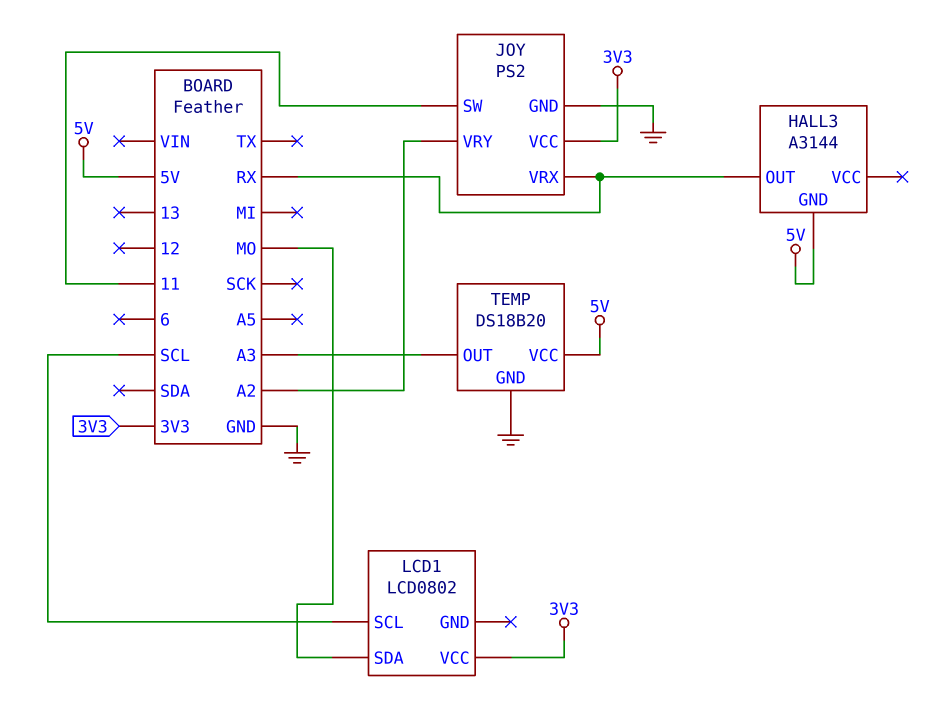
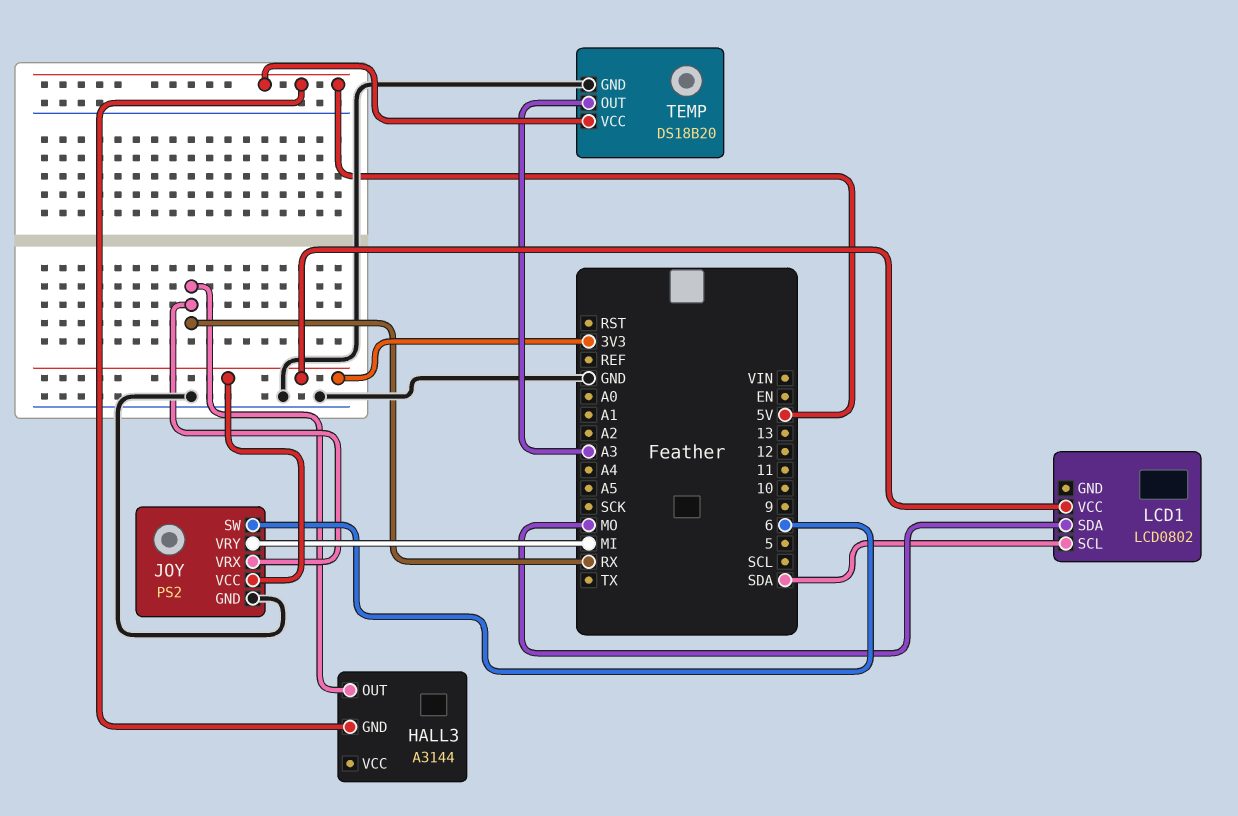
JOY pin SW: 11 -> 6
JOY pin VRY: A2 -> MI
LCD1 pin SCL: SCL -> SDA

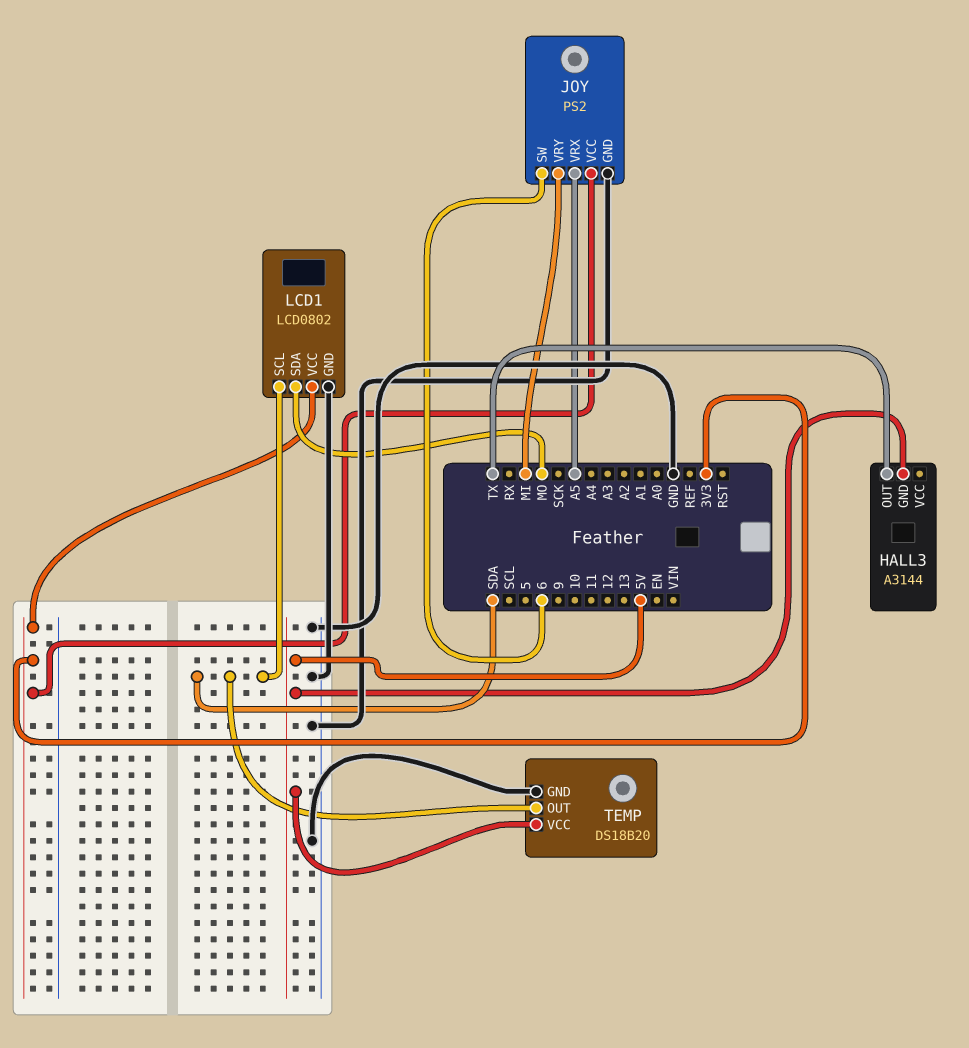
HALL3 pin OUT: RX -> TX
JOY pin VRX: RX -> A5
LCD1 pin GND: none -> GND
TEMP pin OUT: A3 -> SDA

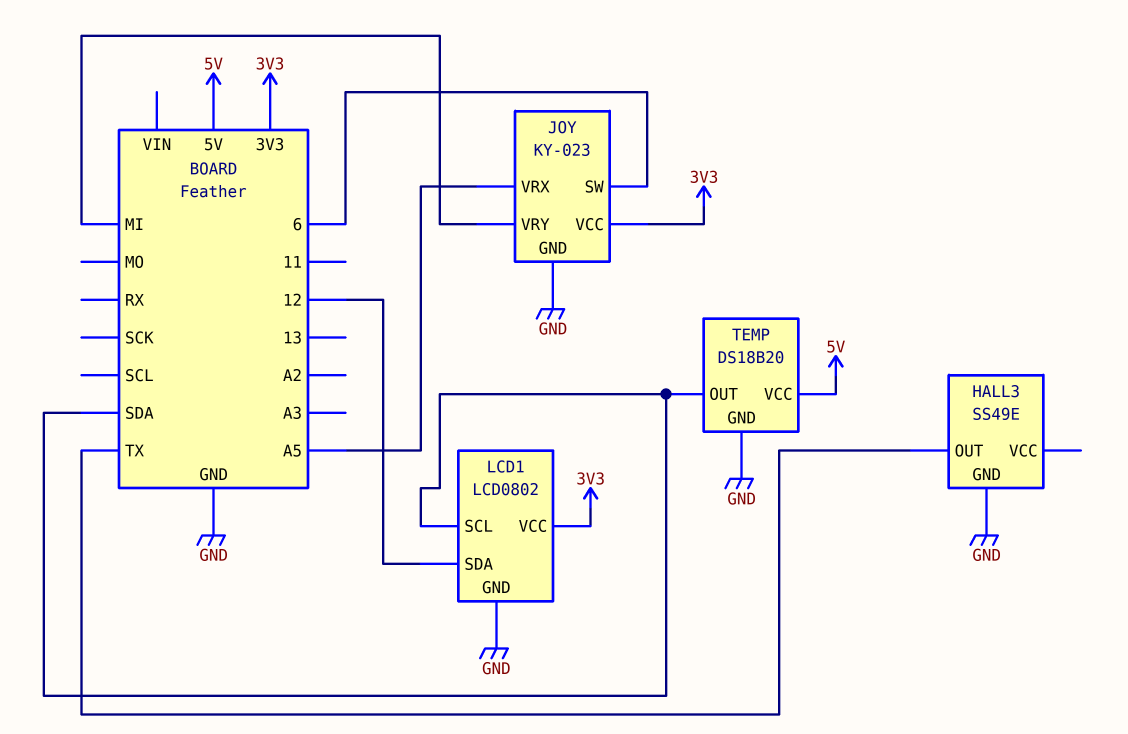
HALL3: A3144 -> SS49E
HALL3 pin GND: 5V -> GND
JOY: PS2 -> KY-023
LCD1 pin SDA: MO -> 12

